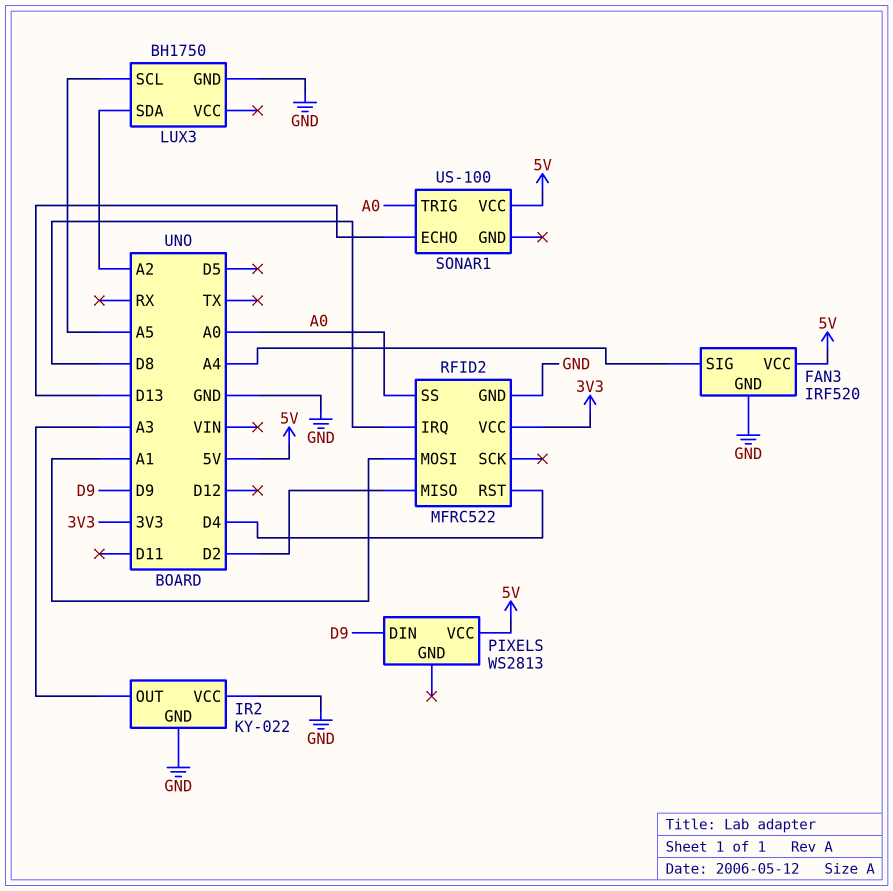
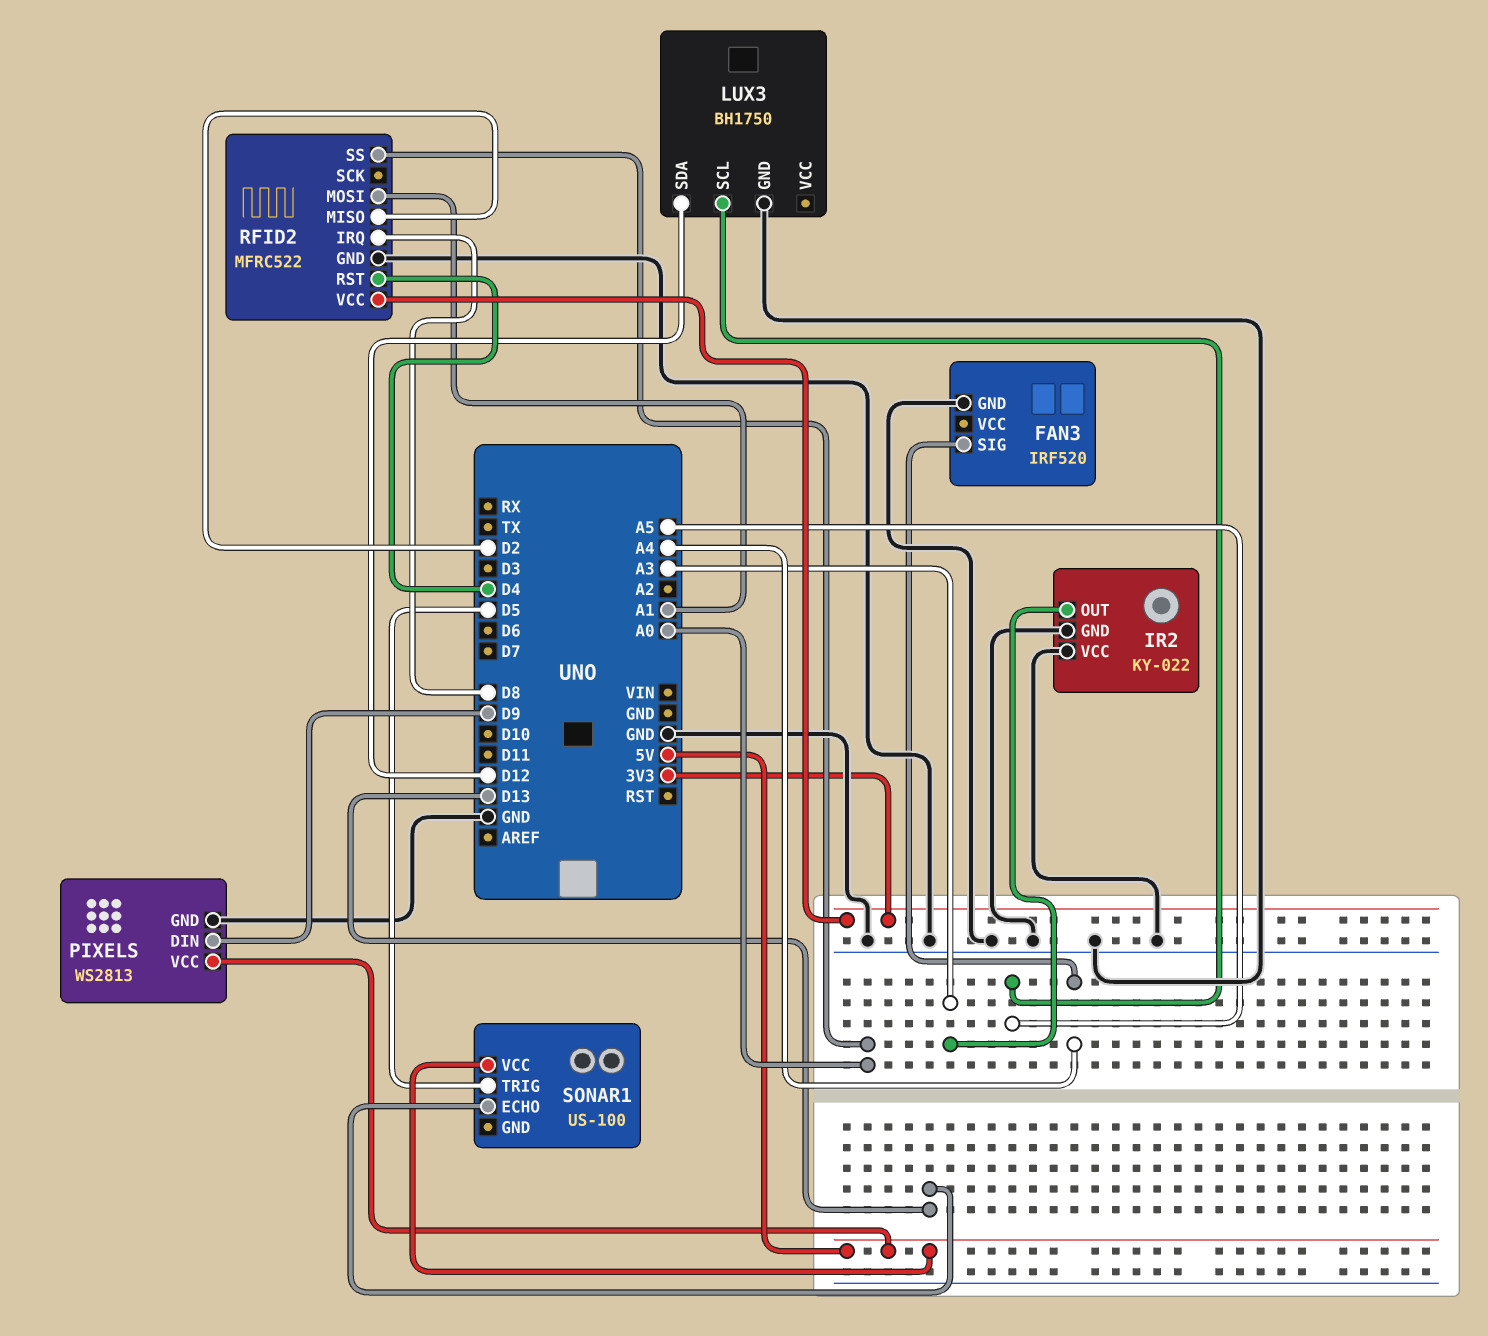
FAN3 pin VCC: 5V -> none
LUX3 pin SDA: A2 -> D12
PIXELS pin GND: none -> GND
SONAR1 pin TRIG: A0 -> D5

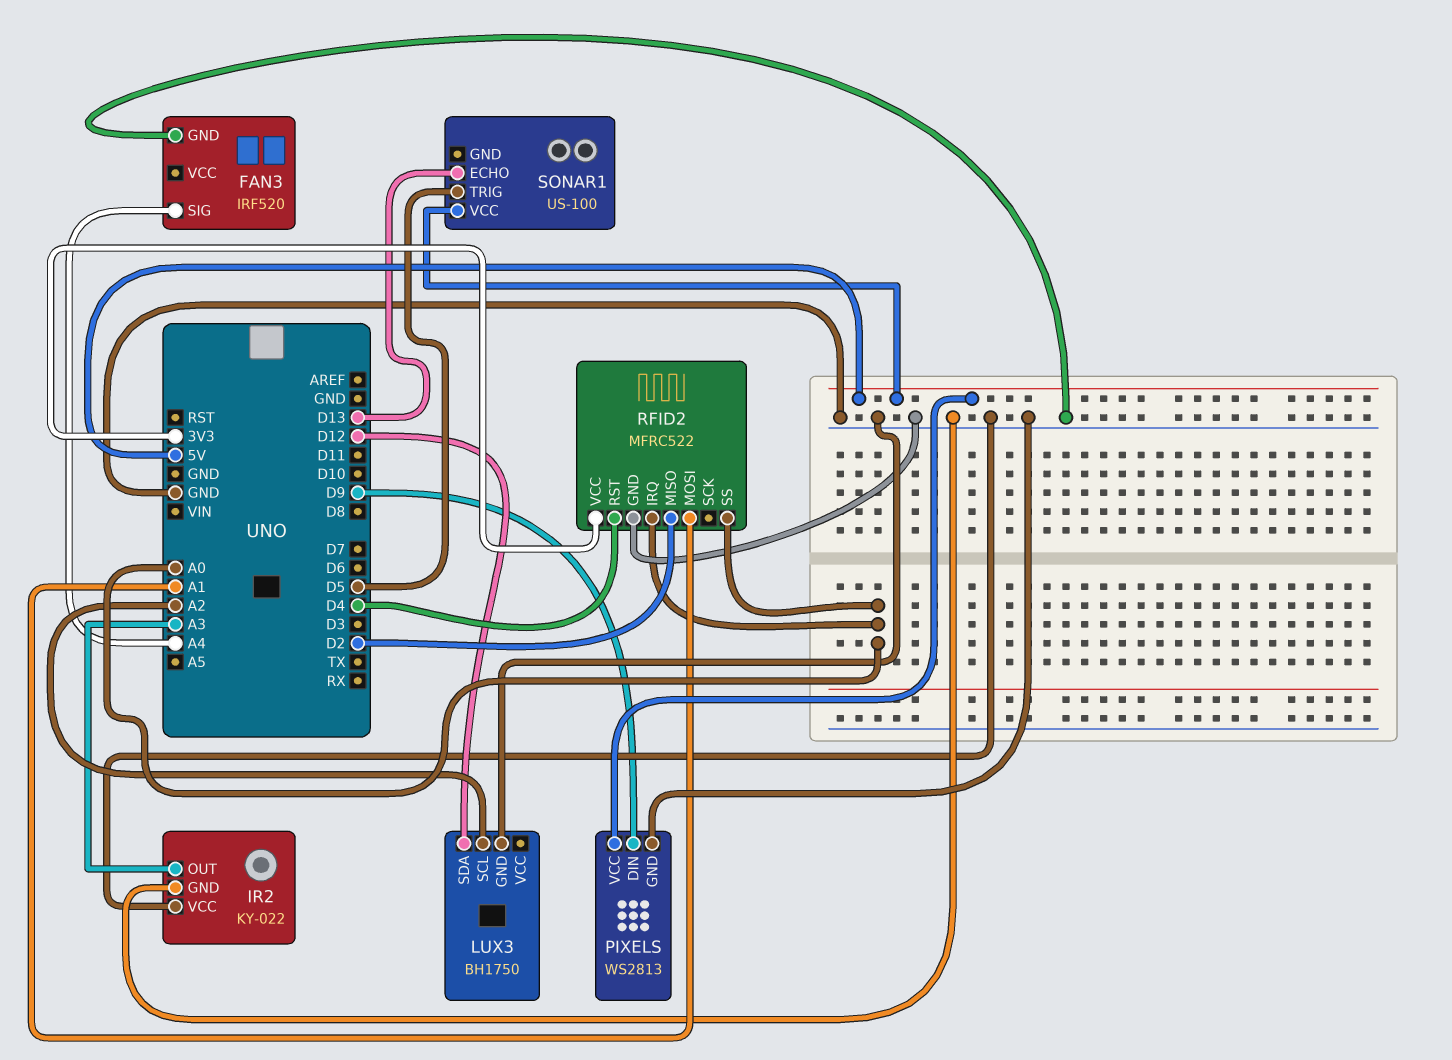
LUX3 pin SCL: A5 -> A2
RFID2 pin IRQ: D8 -> A0

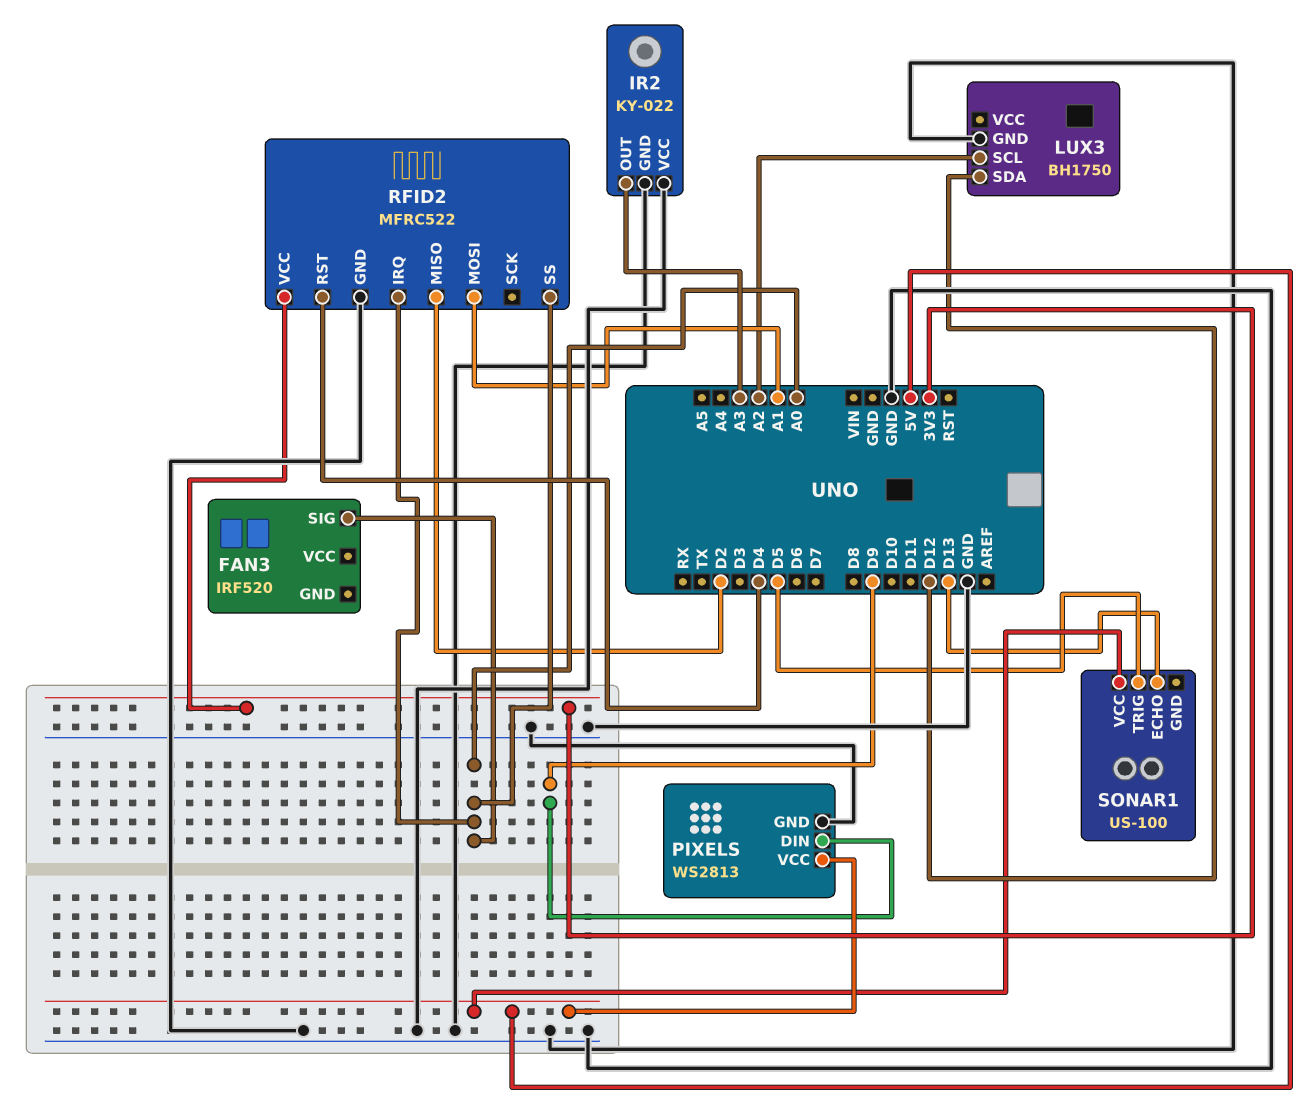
FAN3 pin GND: GND -> none
FAN3 pin SIG: A4 -> A0

